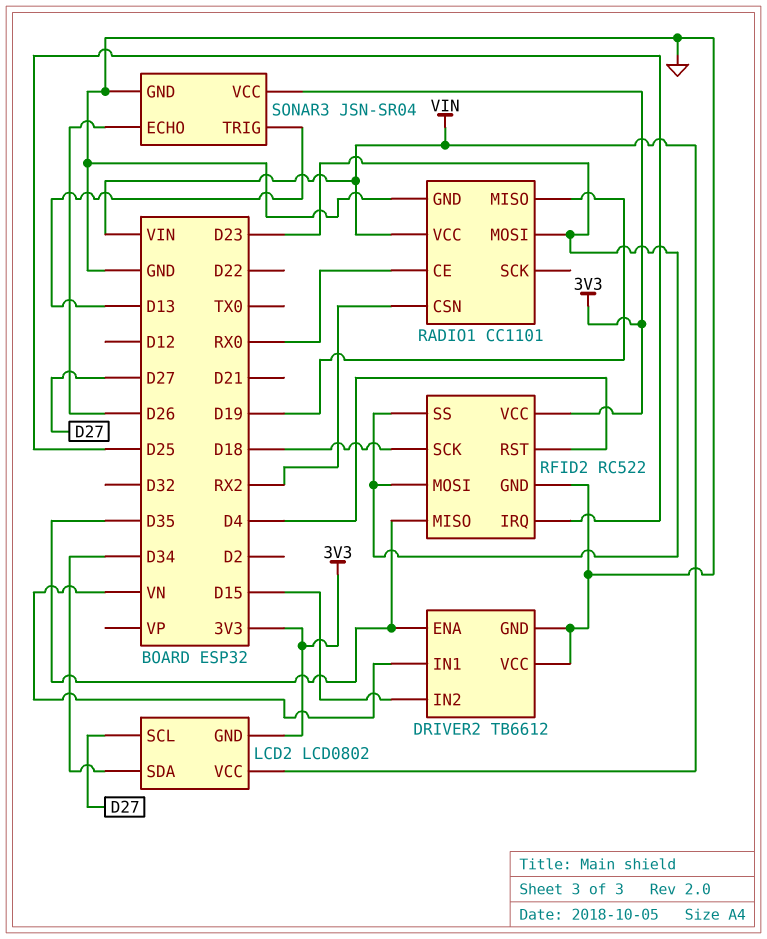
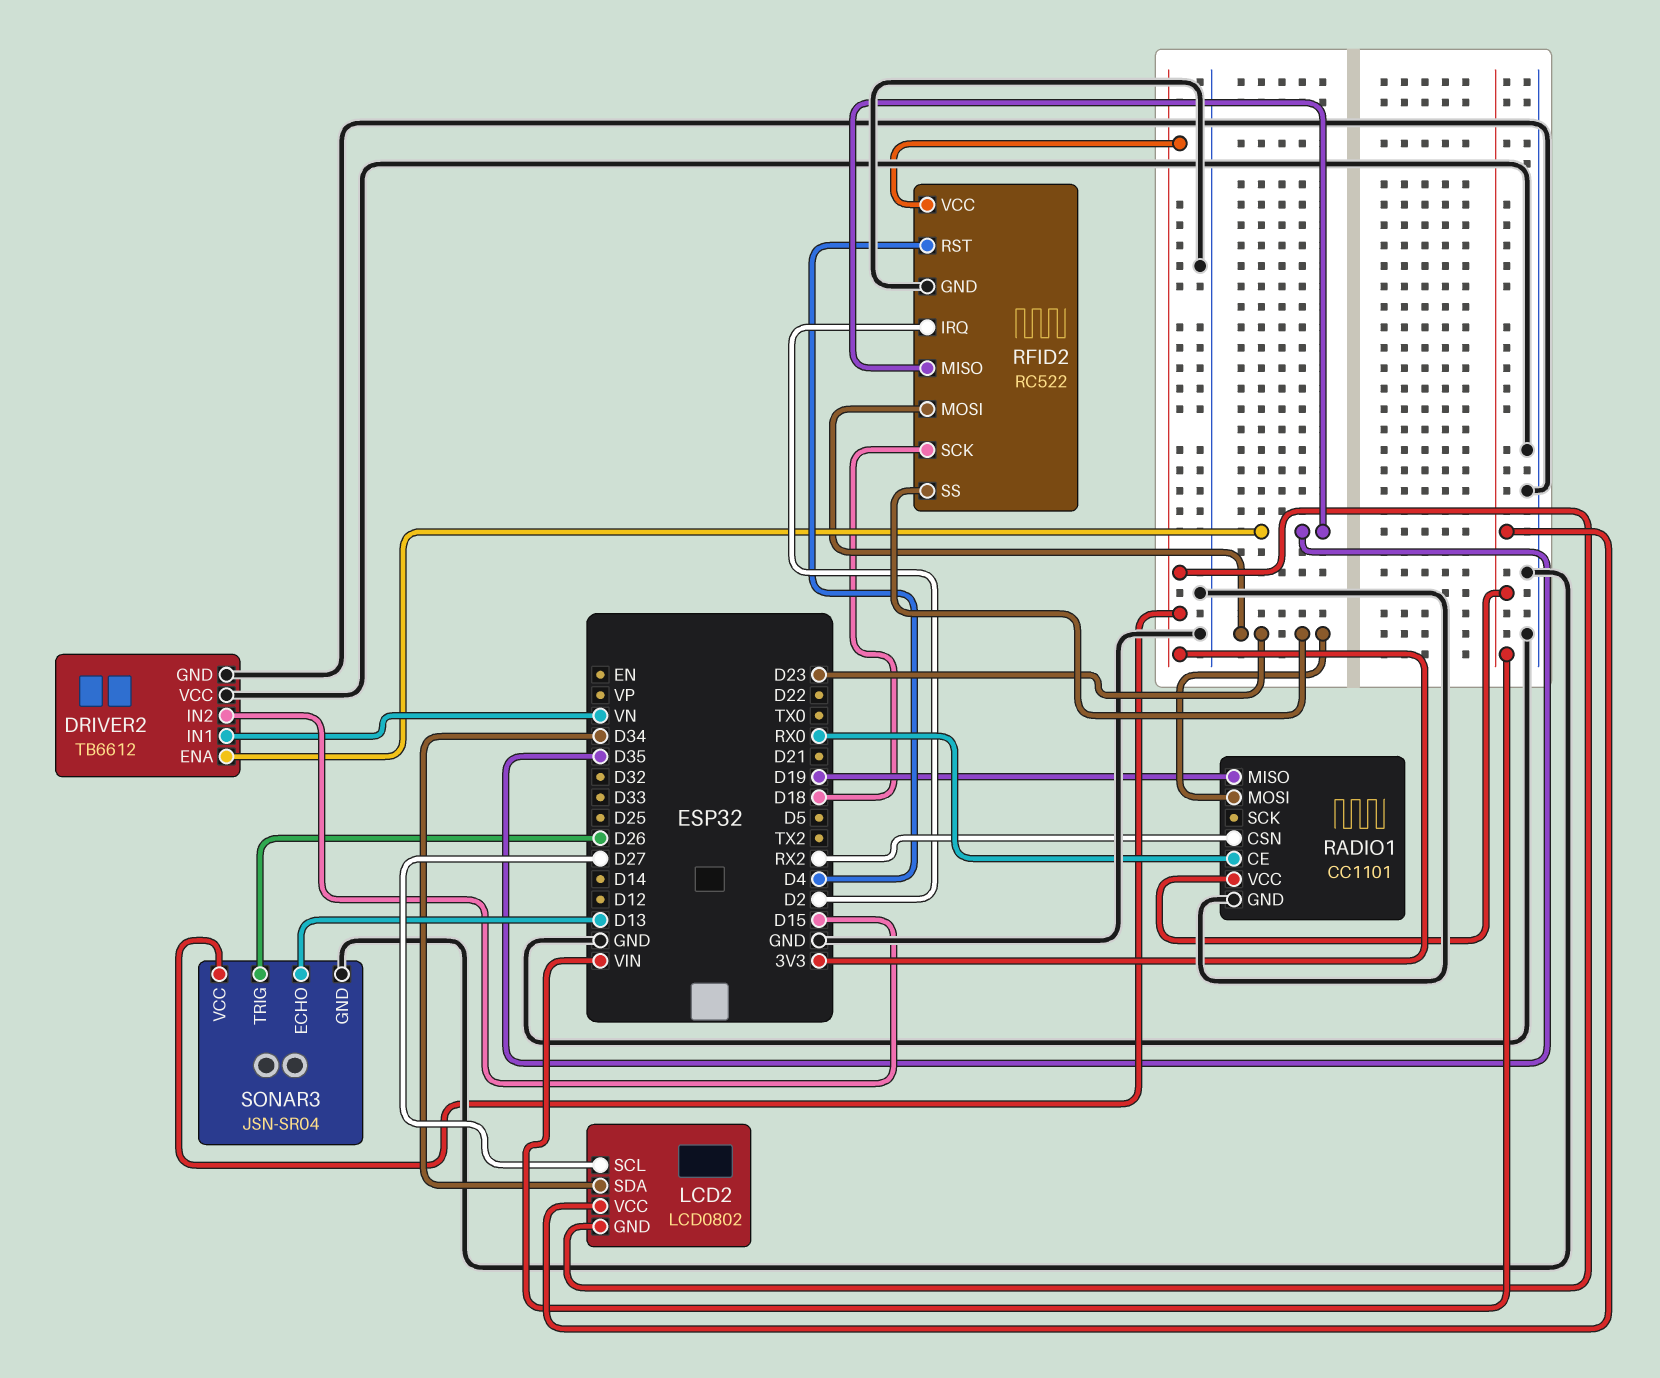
RFID2 pin IRQ: D25 -> D2
SONAR3 pin ECHO: D26 -> D13
SONAR3 pin TRIG: D13 -> D26

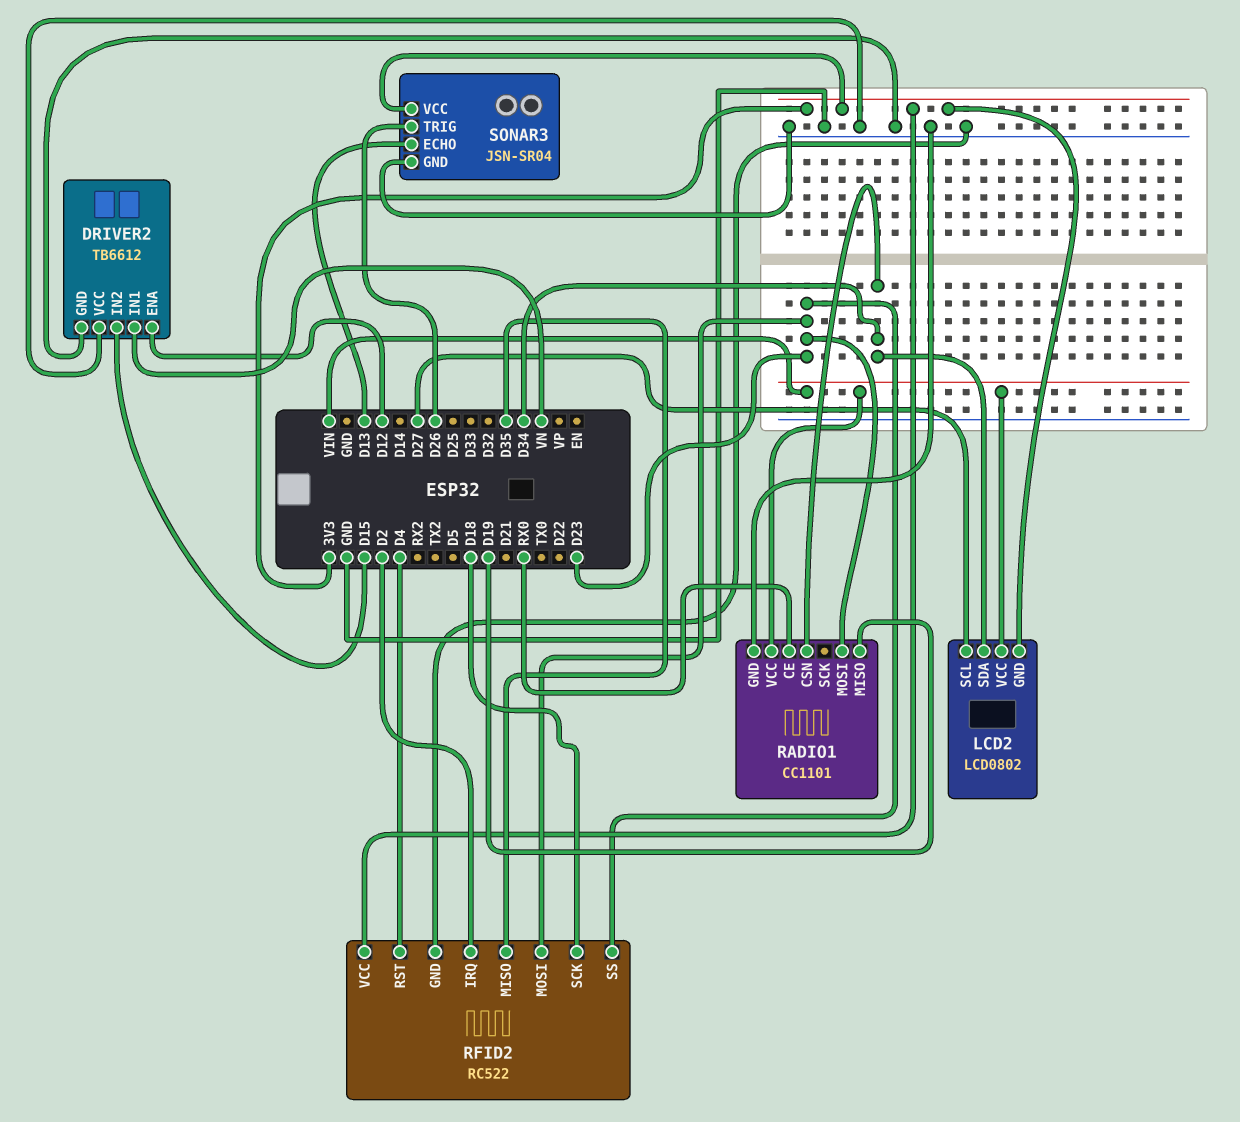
DRIVER2 pin ENA: D35 -> D12
RADIO1 pin CSN: RX2 -> D34

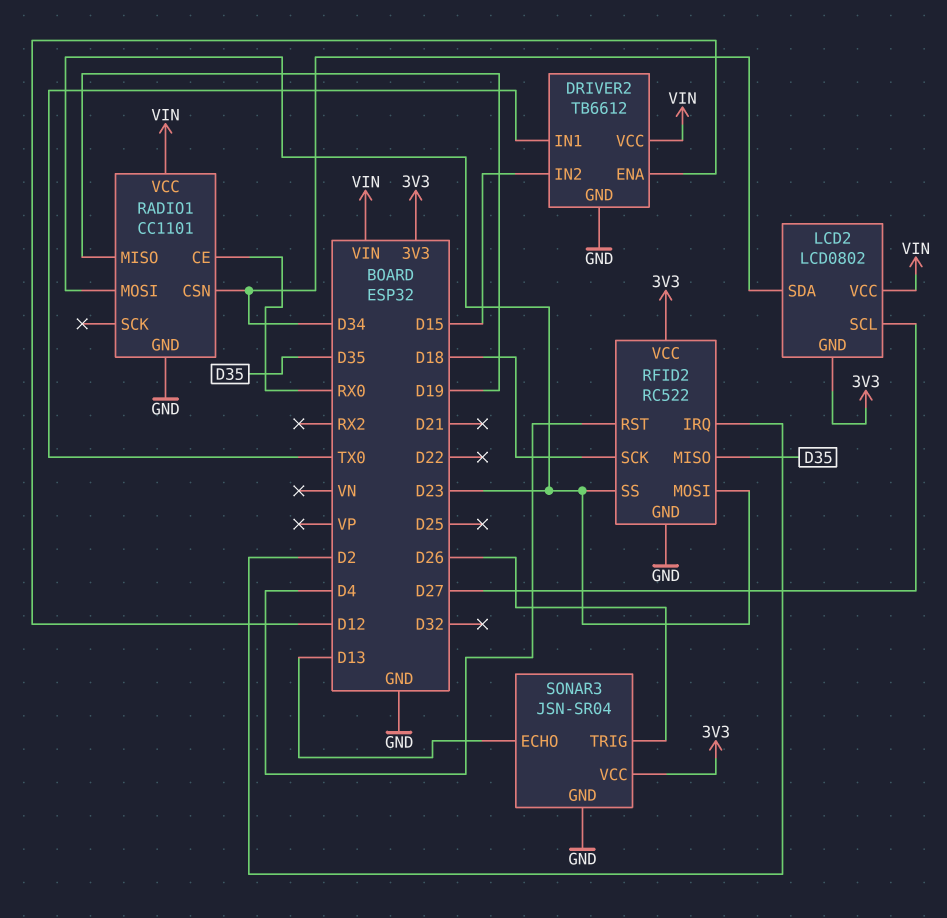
DRIVER2 pin IN1: VN -> TX0
DRIVER2 pin VCC: GND -> VIN

